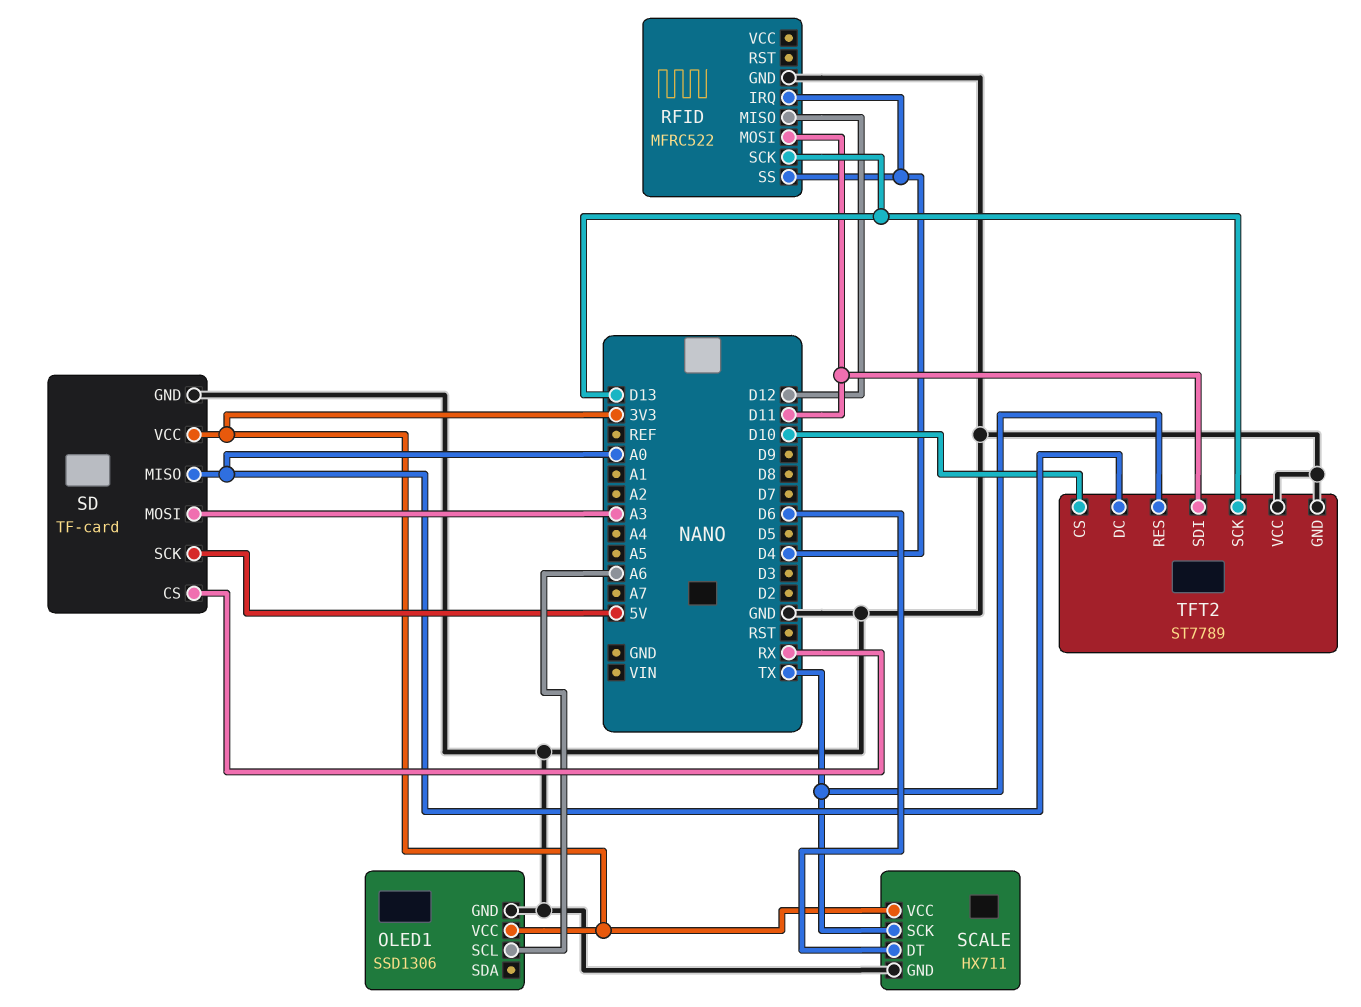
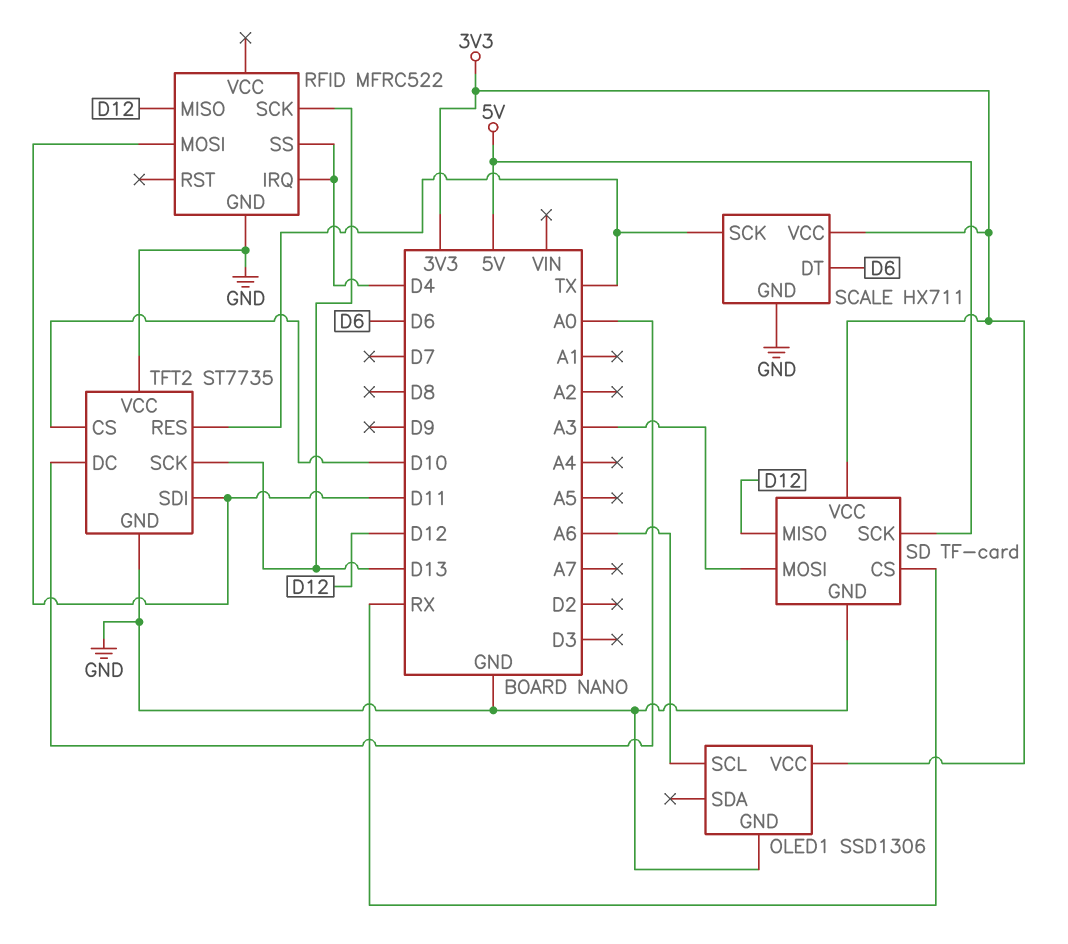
SD pin MISO: A0 -> D12
TFT2: ST7789 -> ST7735

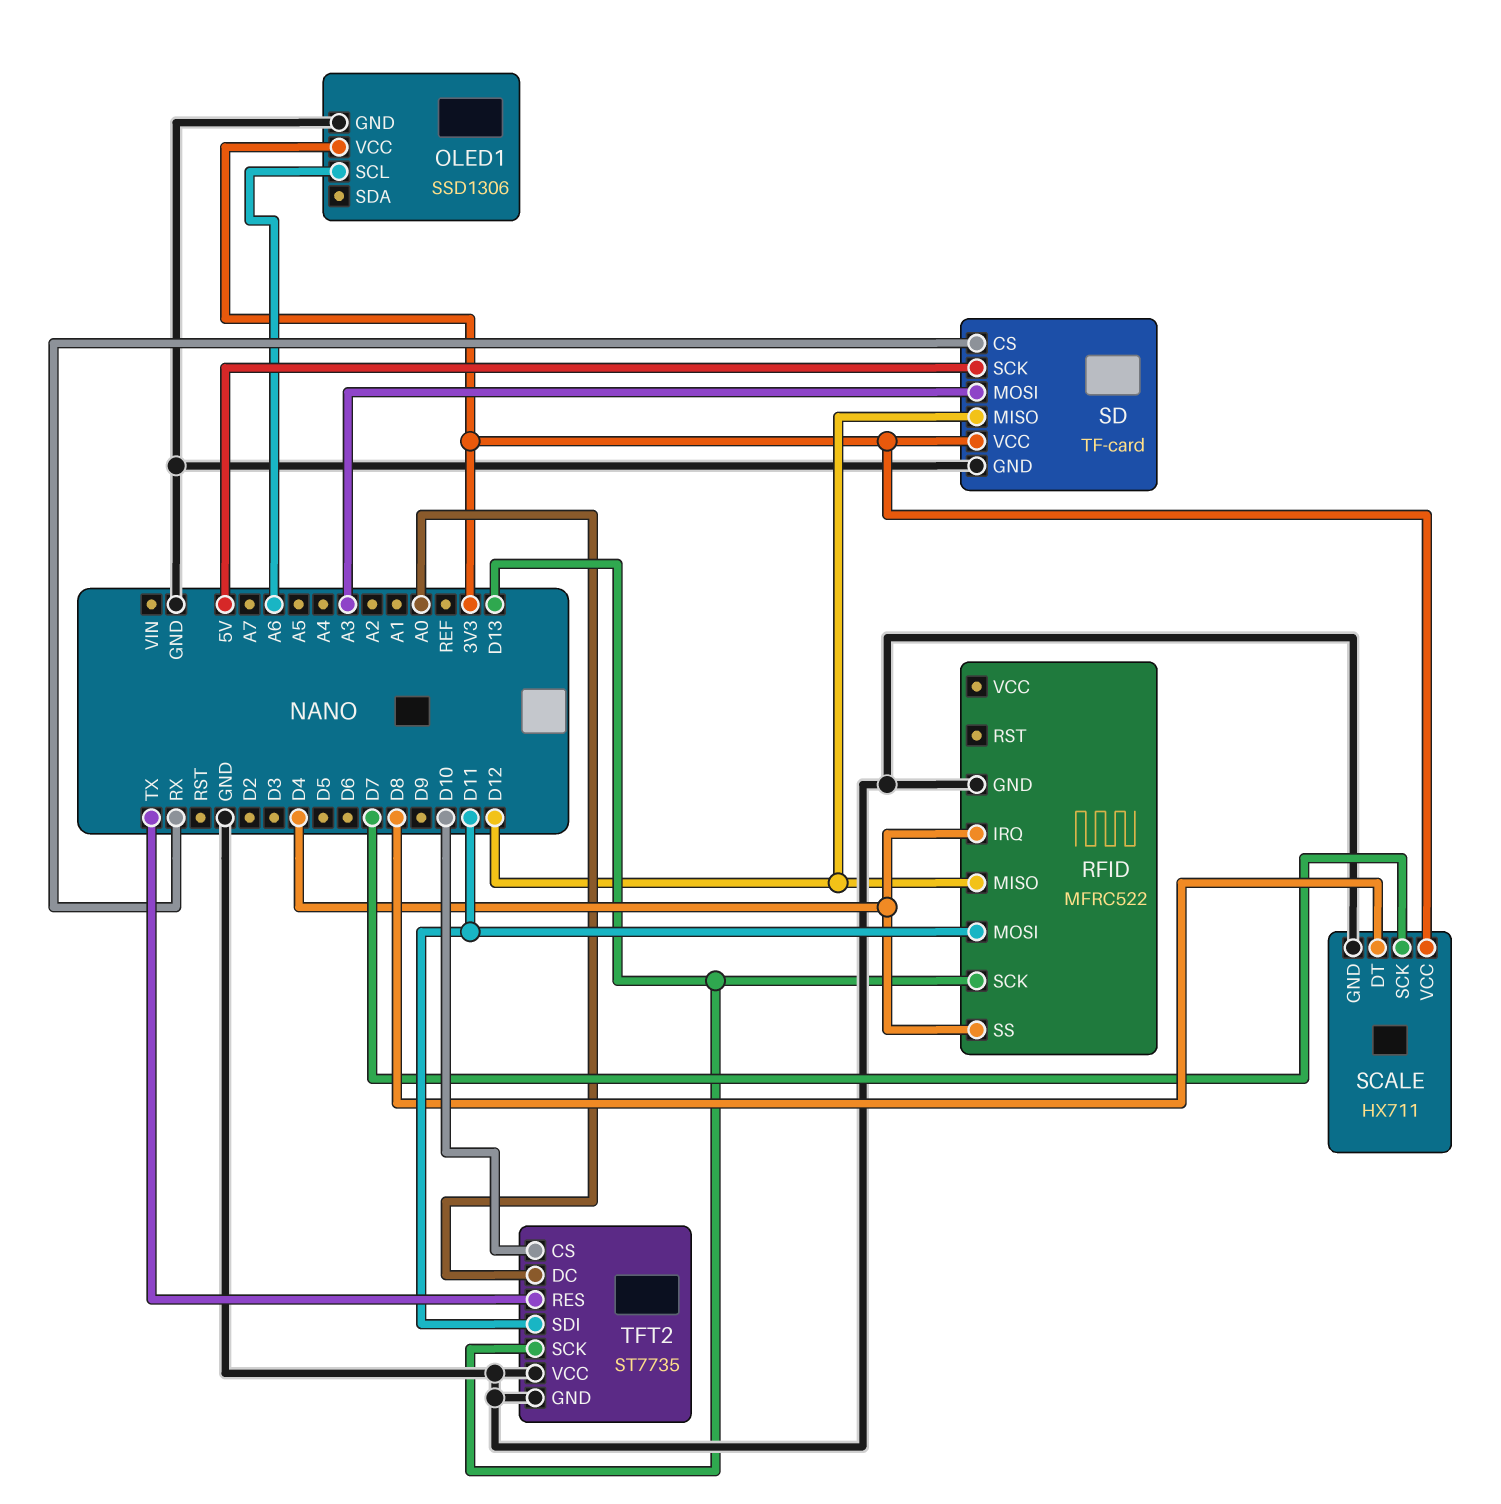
SCALE pin DT: D6 -> D8
SCALE pin SCK: TX -> D7

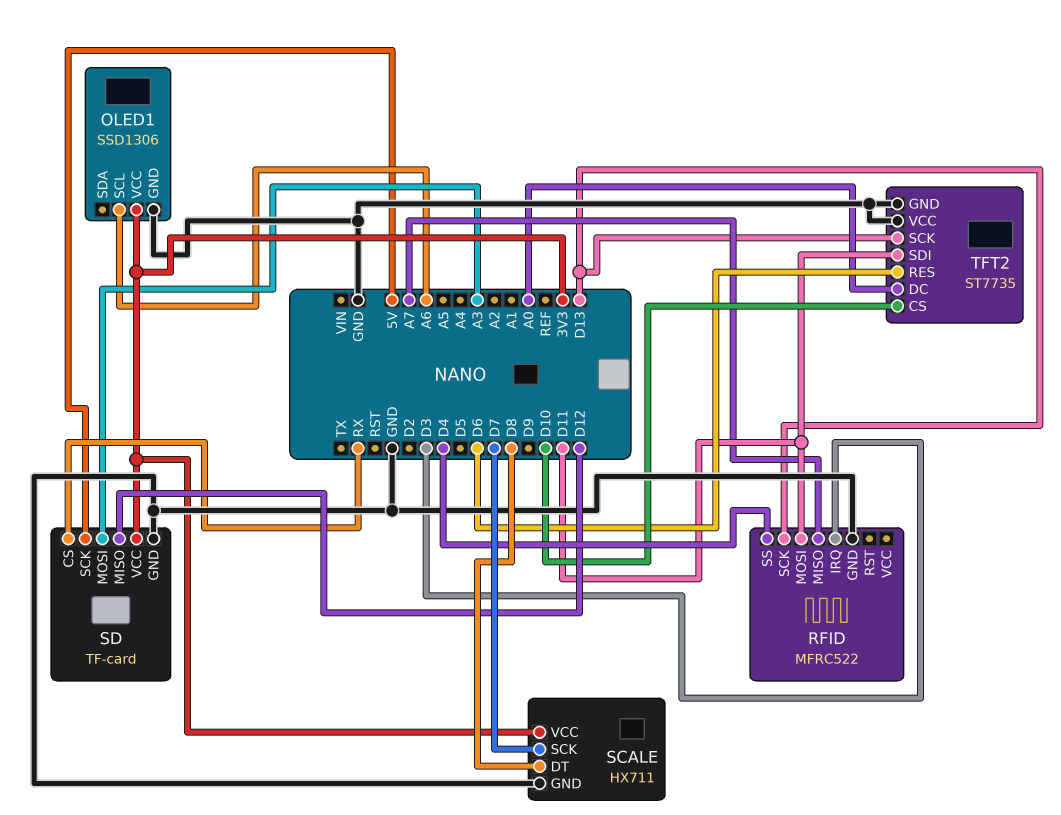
RFID pin IRQ: D4 -> D3
RFID pin MISO: D12 -> A7
TFT2 pin RES: TX -> D6

